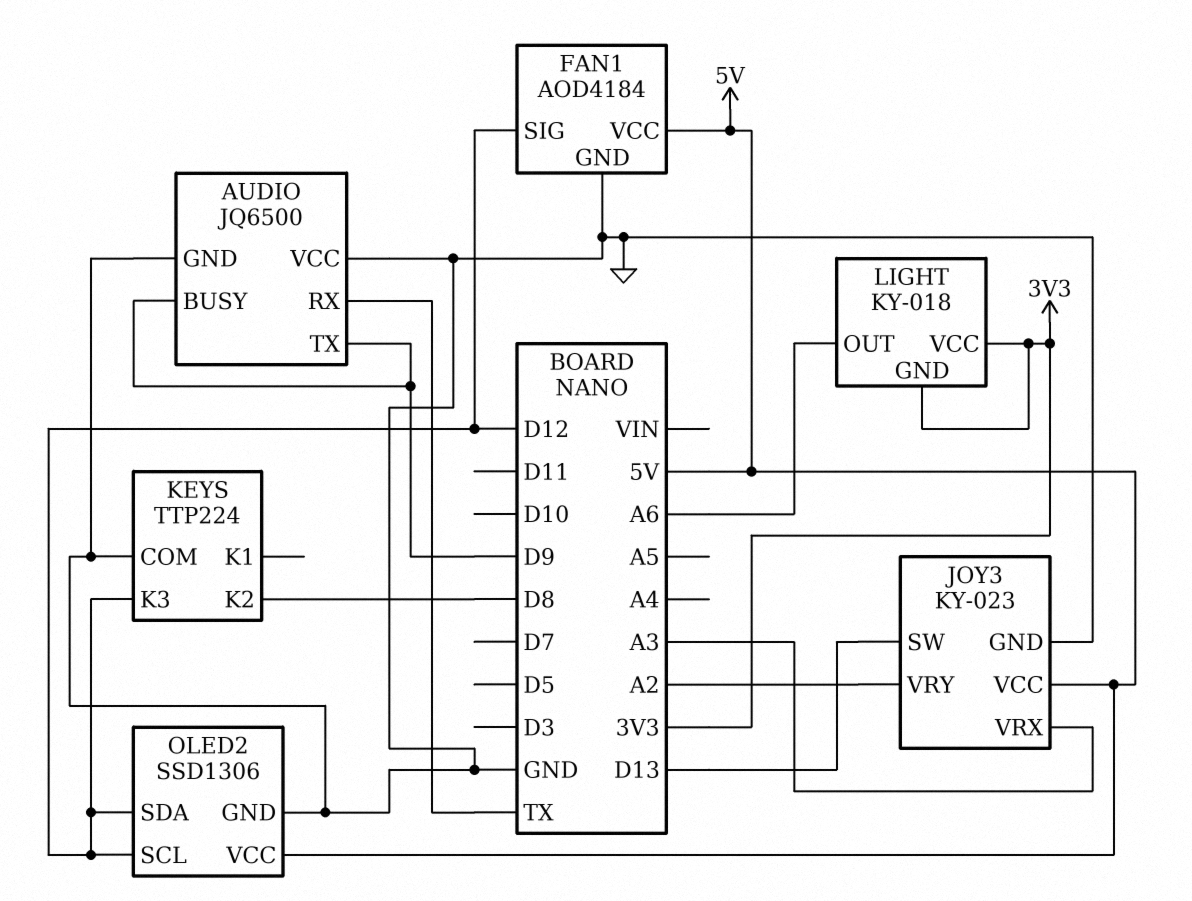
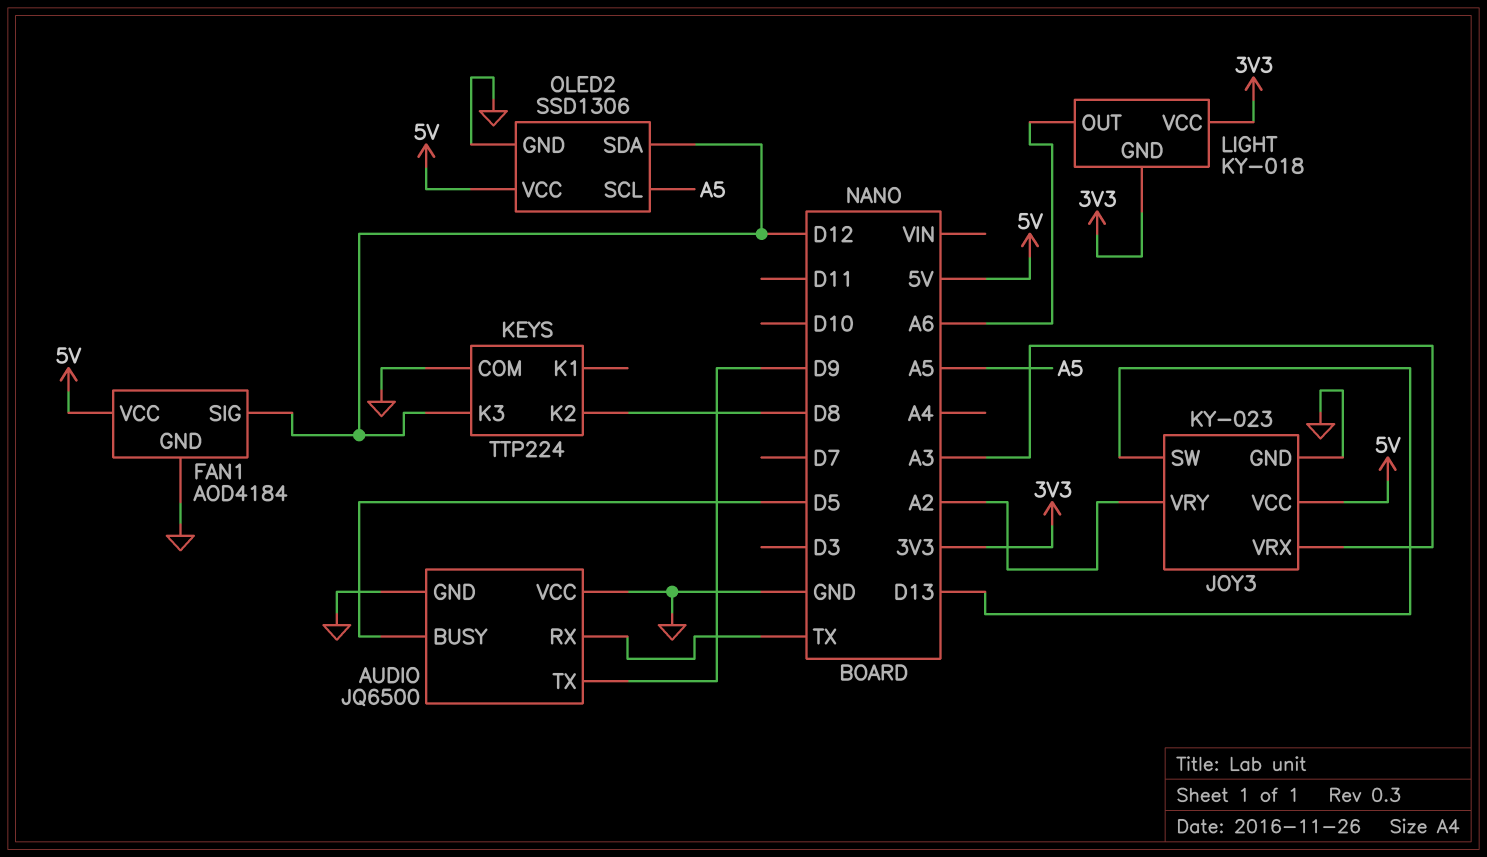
AUDIO pin BUSY: D9 -> D5
OLED2 pin SCL: D12 -> A5

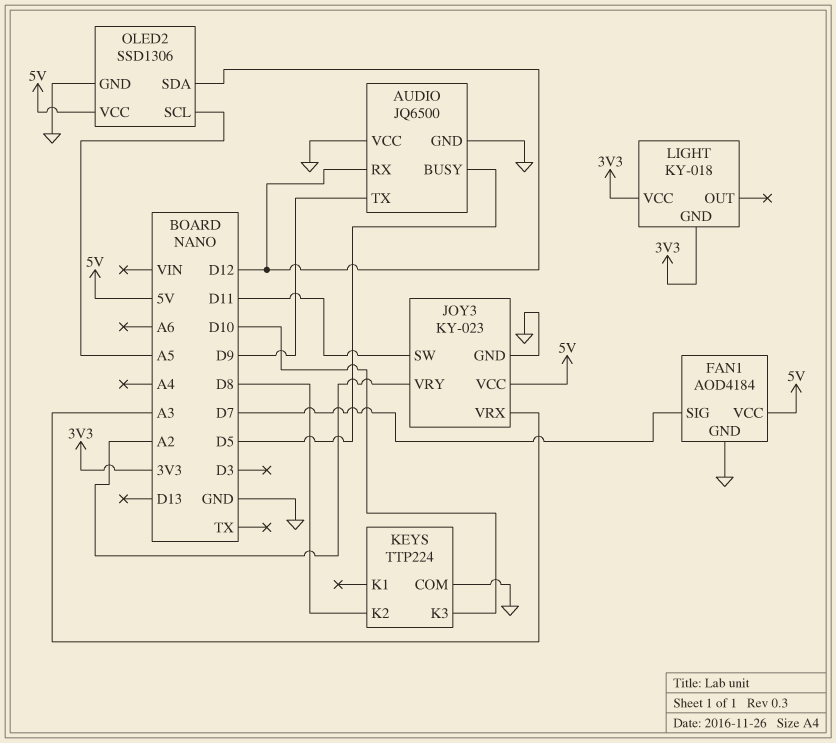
AUDIO pin RX: TX -> D12
FAN1 pin SIG: D12 -> D7
JOY3 pin SW: D13 -> D11
KEYS pin K3: D12 -> D10
LIGHT pin OUT: A6 -> none

